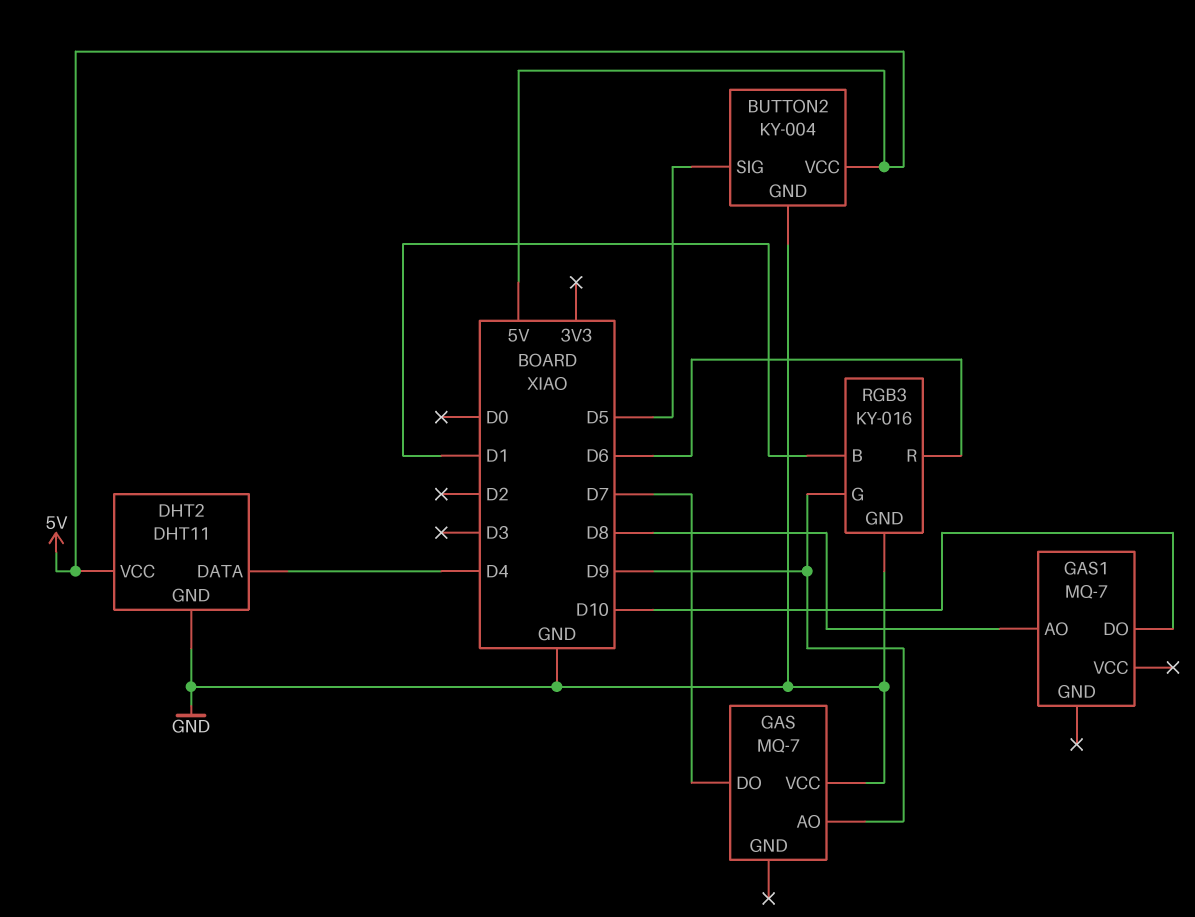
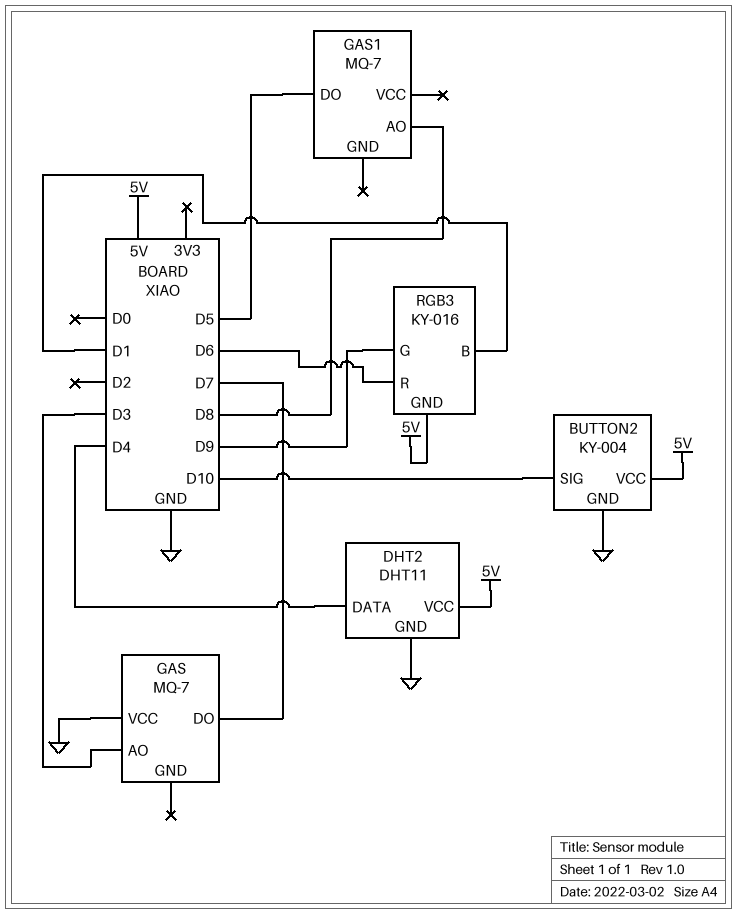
BUTTON2 pin SIG: D5 -> D10
GAS pin AO: D9 -> D3
GAS1 pin DO: D10 -> D5
RGB3 pin GND: GND -> 5V

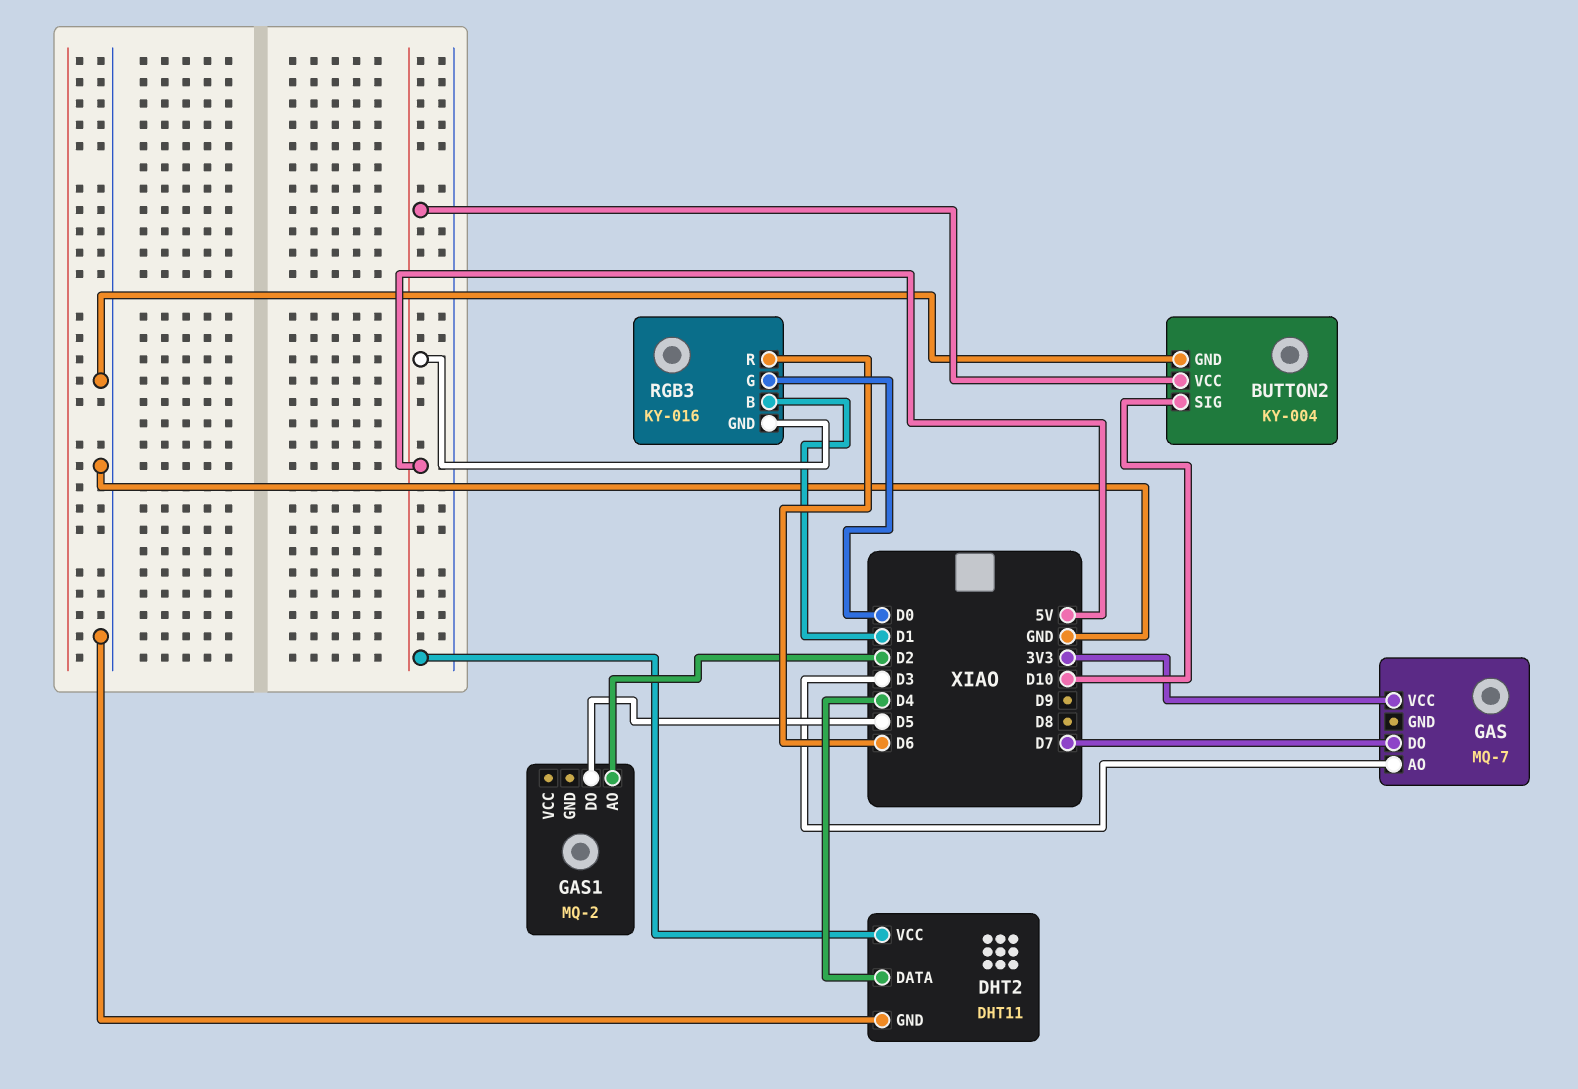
GAS pin VCC: GND -> 3V3
GAS1: MQ-7 -> MQ-2
GAS1 pin AO: D8 -> D2
RGB3 pin G: D9 -> D0

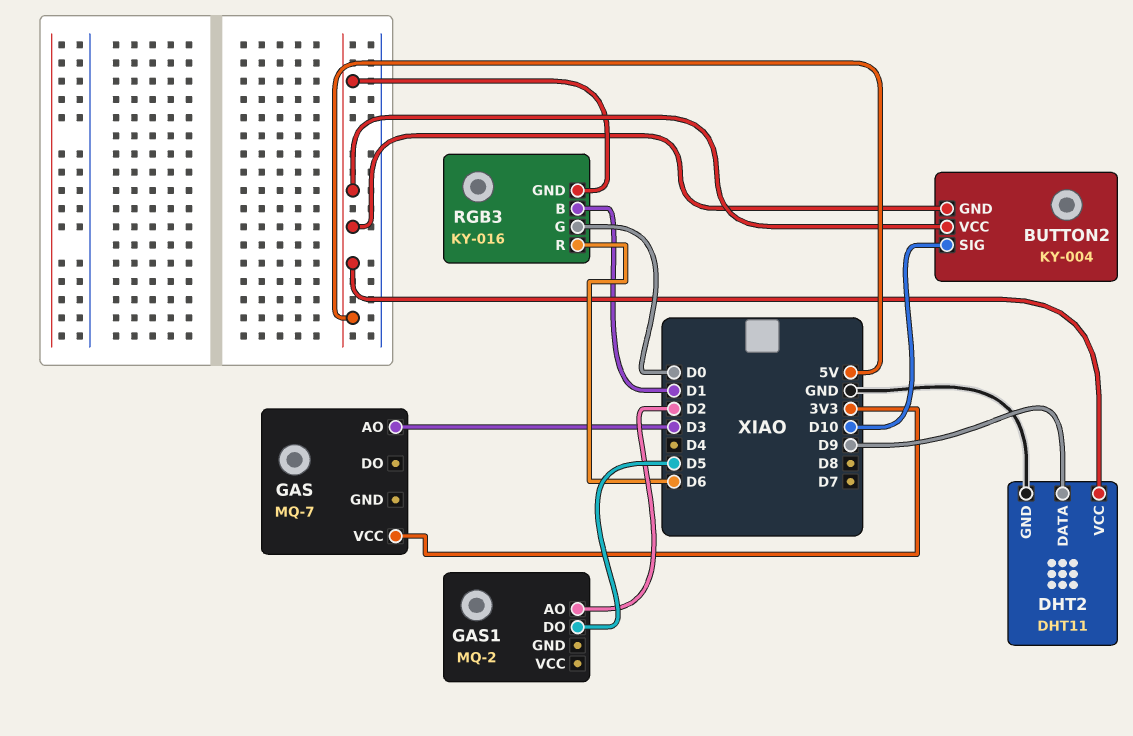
BUTTON2 pin GND: GND -> 5V
DHT2 pin DATA: D4 -> D9
GAS pin DO: D7 -> none

